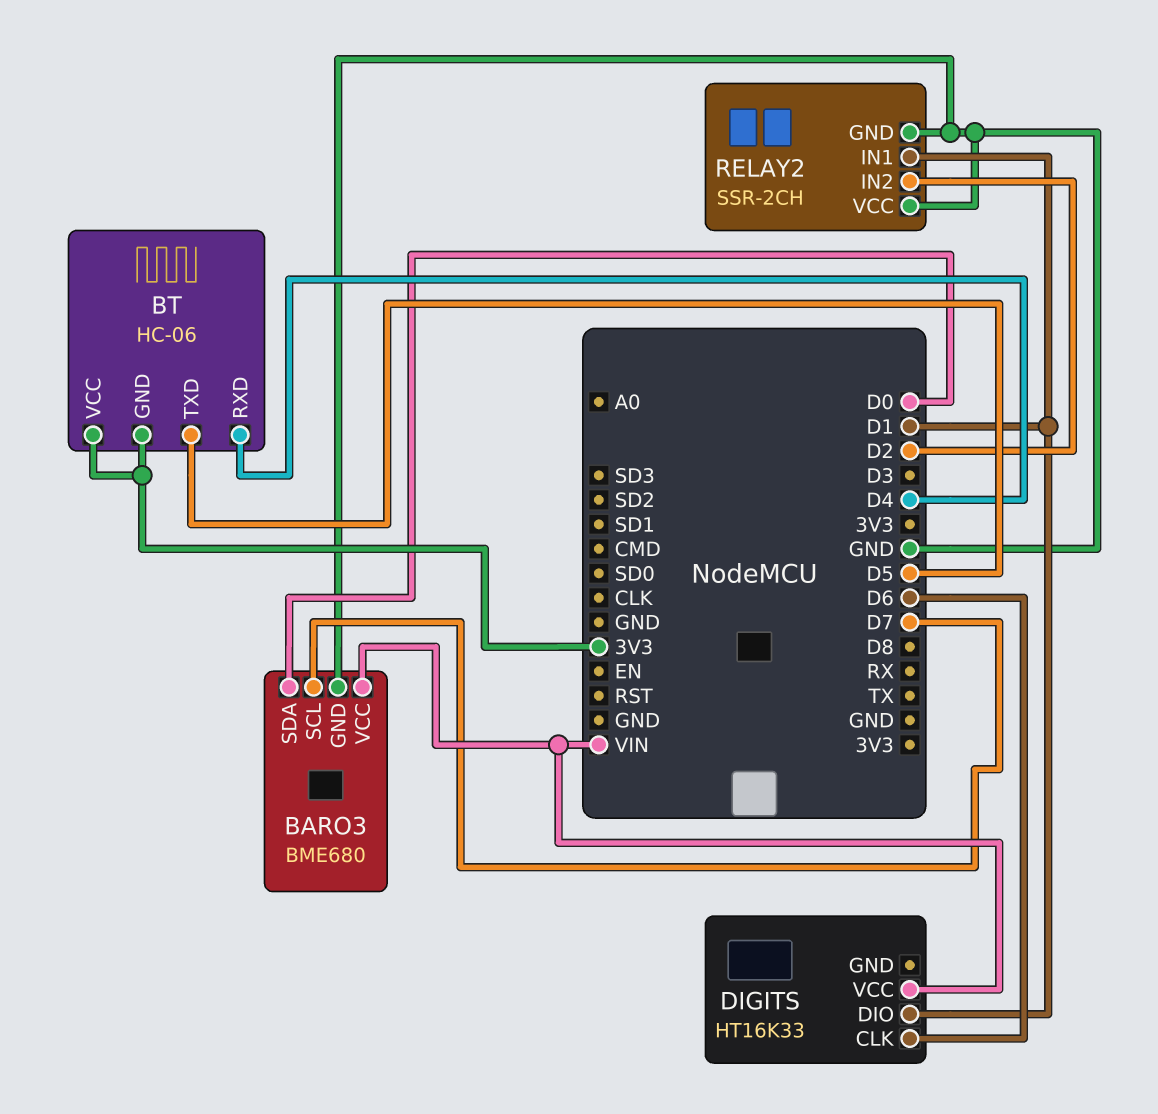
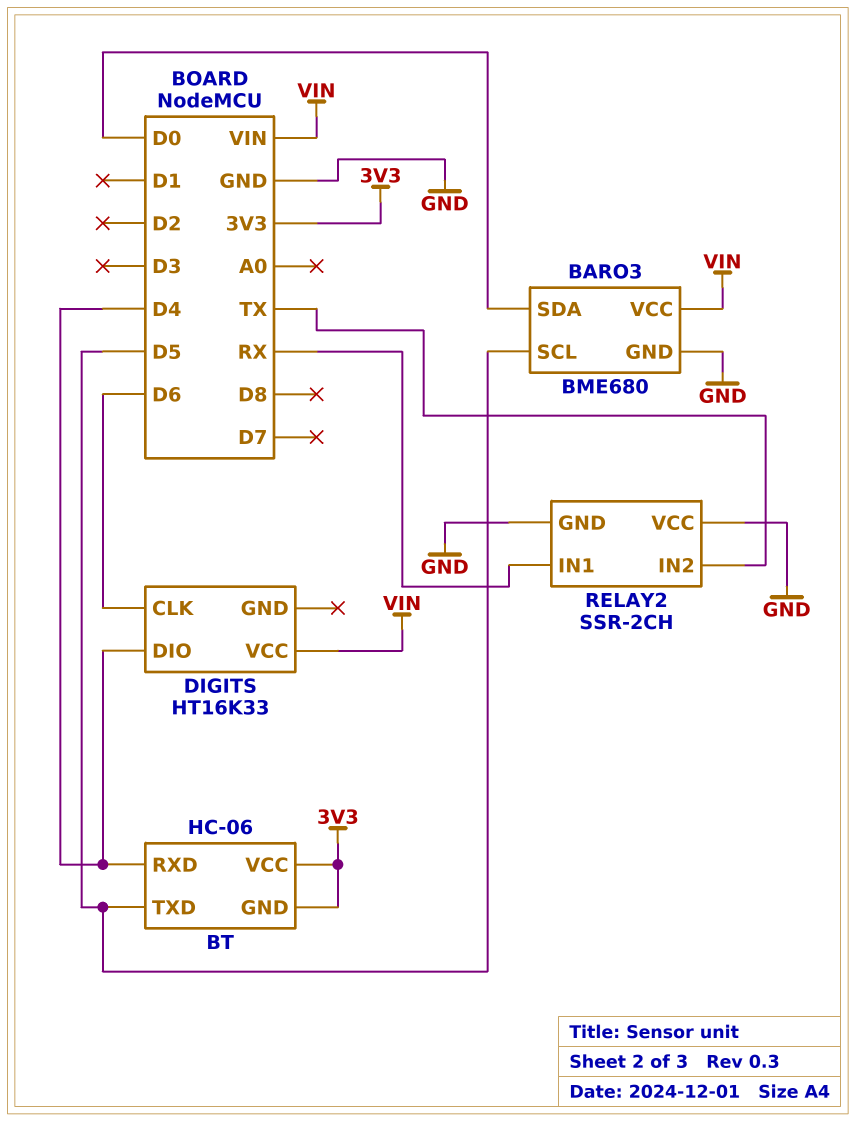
BARO3 pin SCL: D7 -> D5
DIGITS pin DIO: D1 -> D4
RELAY2 pin IN1: D1 -> RX
RELAY2 pin IN2: D2 -> TX

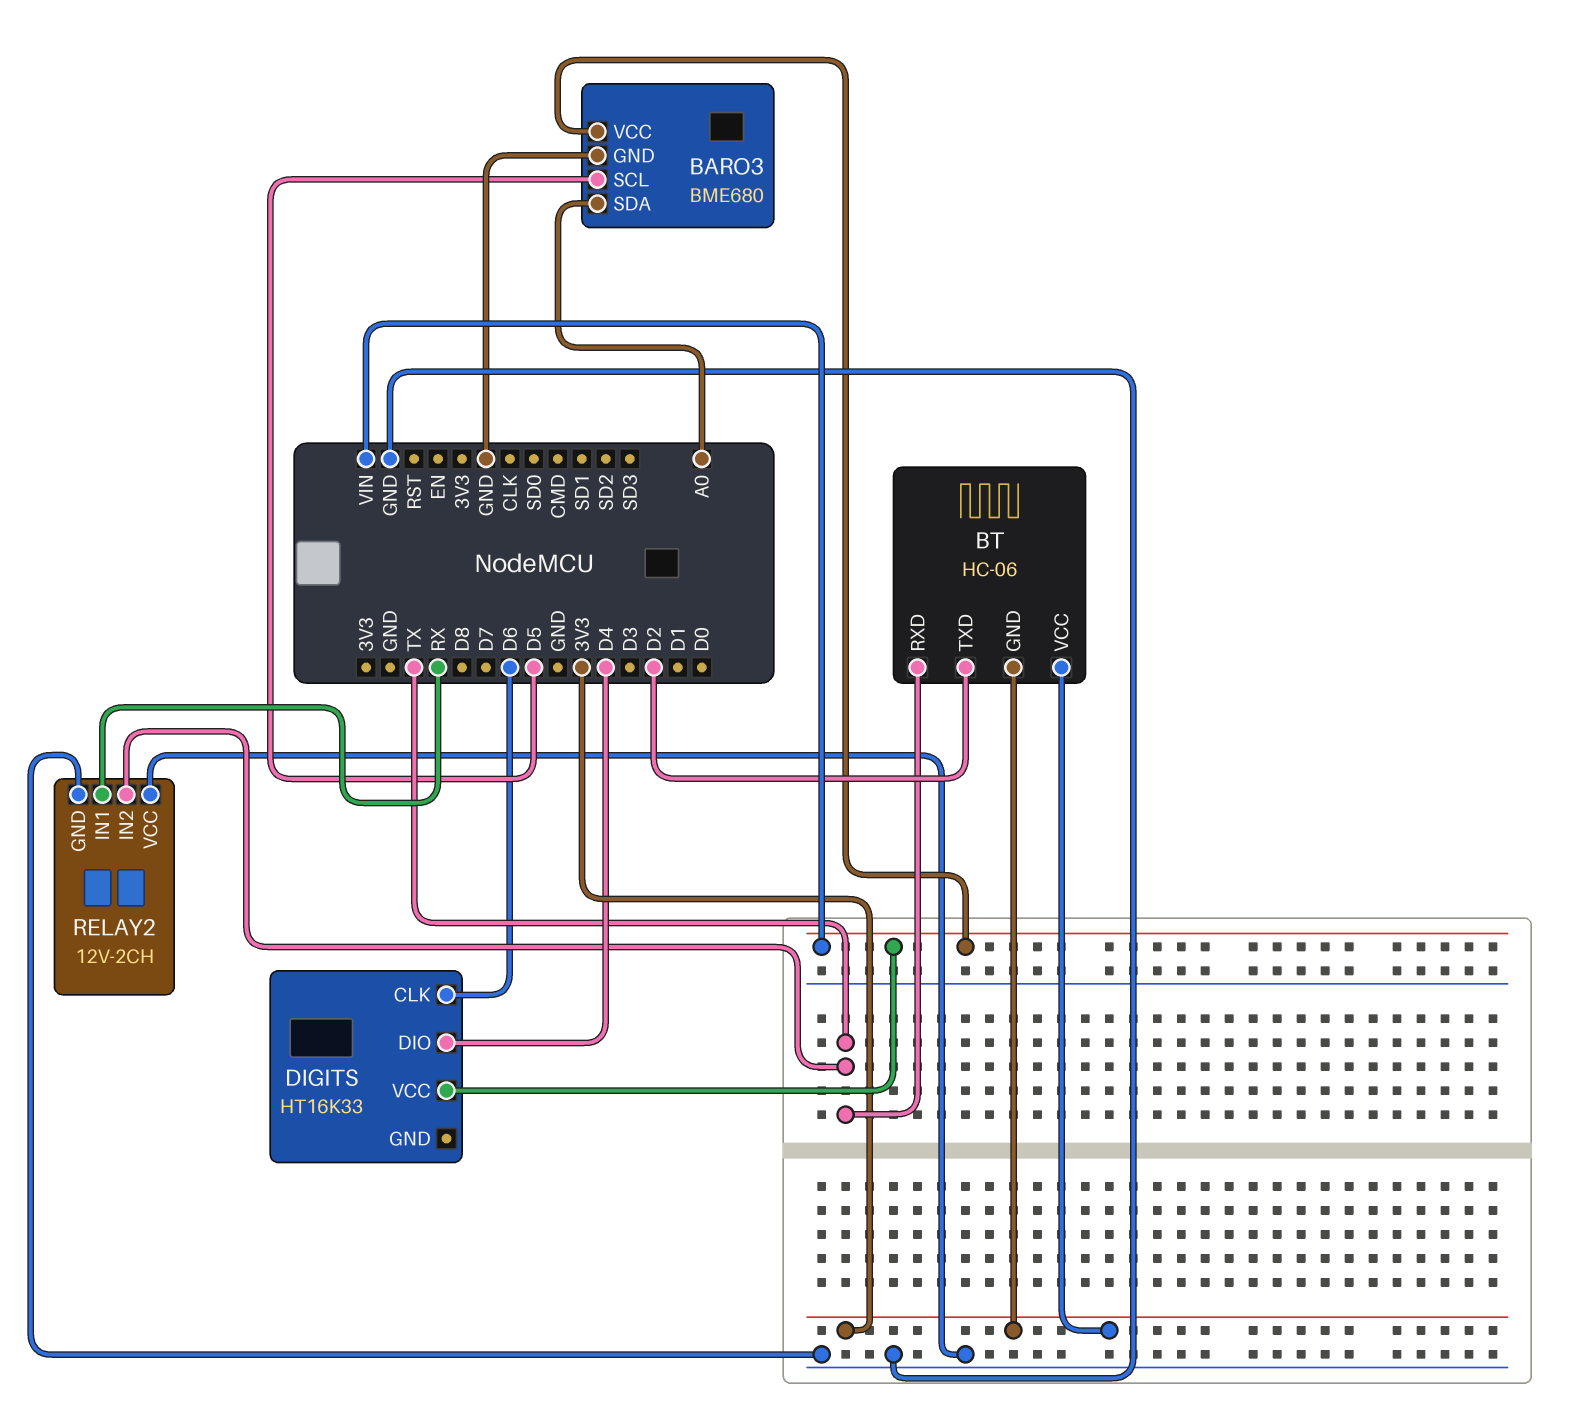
BARO3 pin SDA: D0 -> A0
BT pin RXD: D4 -> TX
BT pin TXD: D5 -> D2
RELAY2: SSR-2CH -> 12V-2CH

